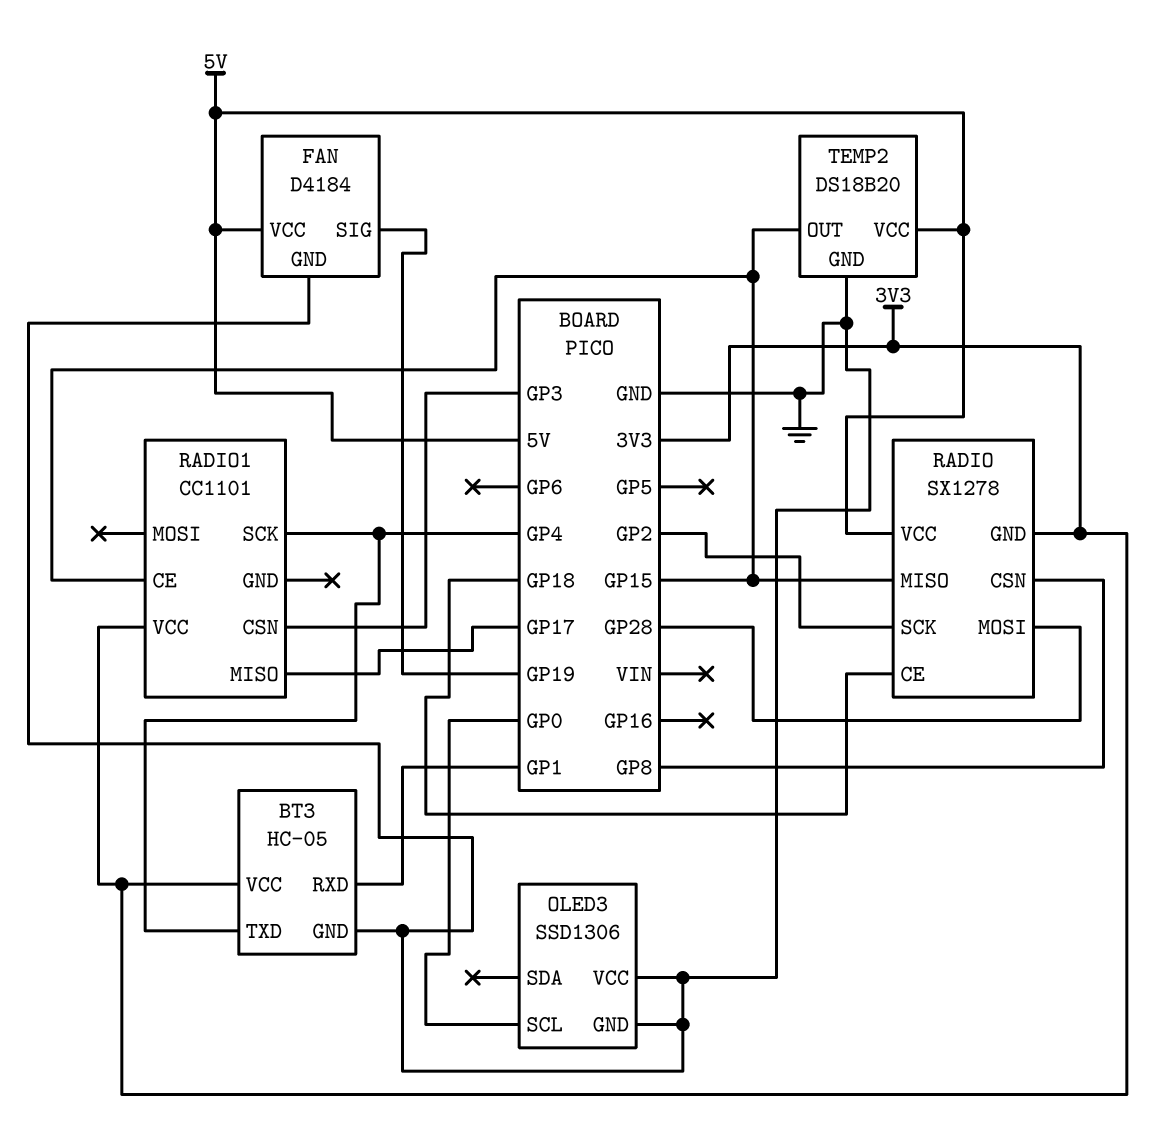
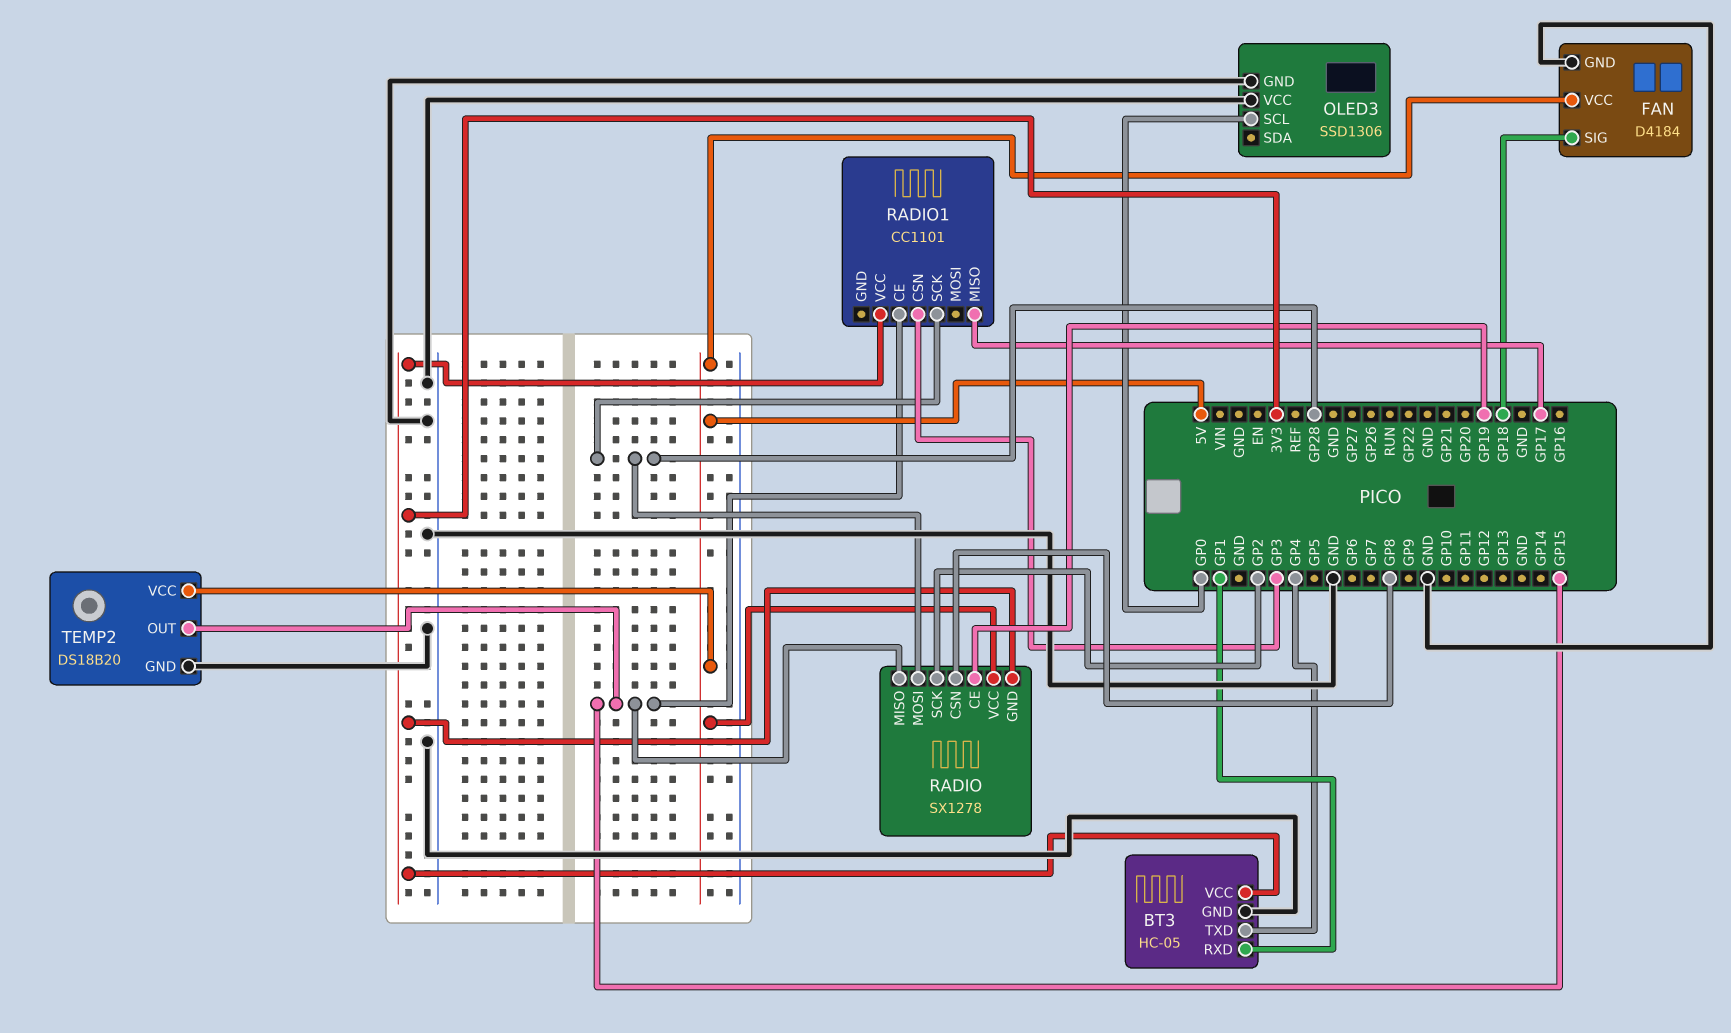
FAN pin SIG: GP19 -> GP18
RADIO pin CE: GP18 -> GP19
RADIO1 pin SCK: GP4 -> GP28

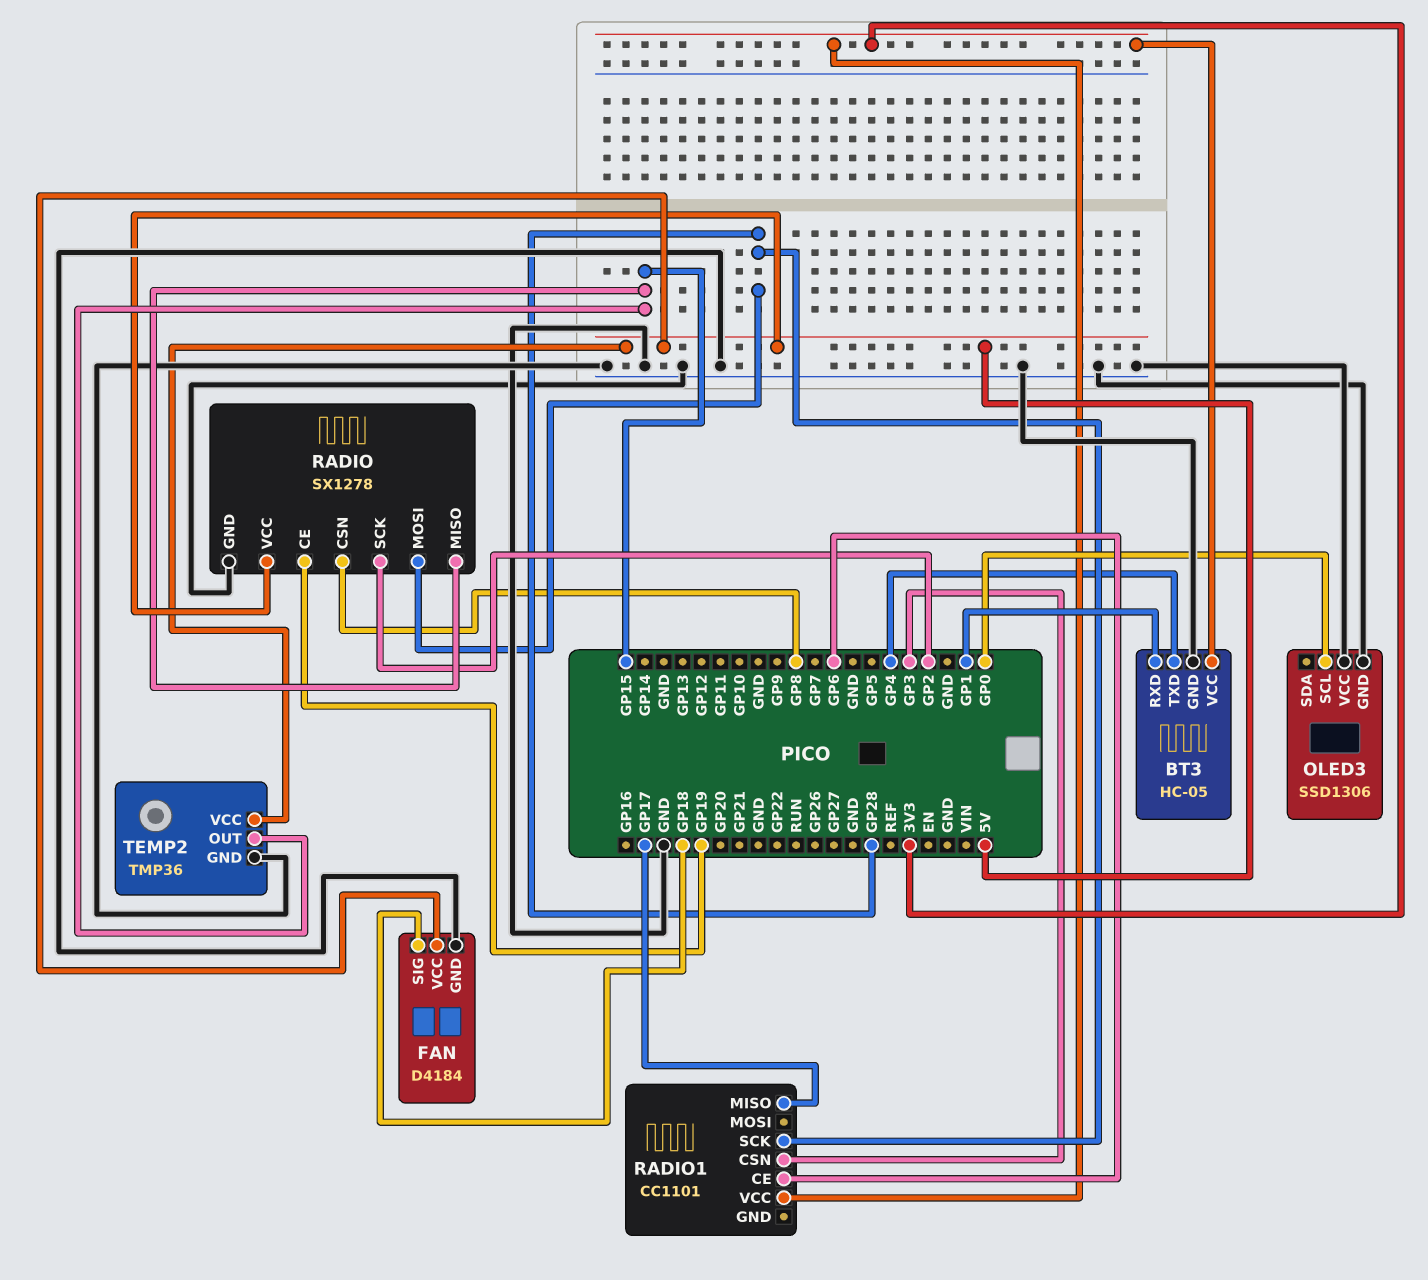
RADIO pin GND: 3V3 -> GND
RADIO1 pin CE: GP15 -> GP6
TEMP2: DS18B20 -> TMP36

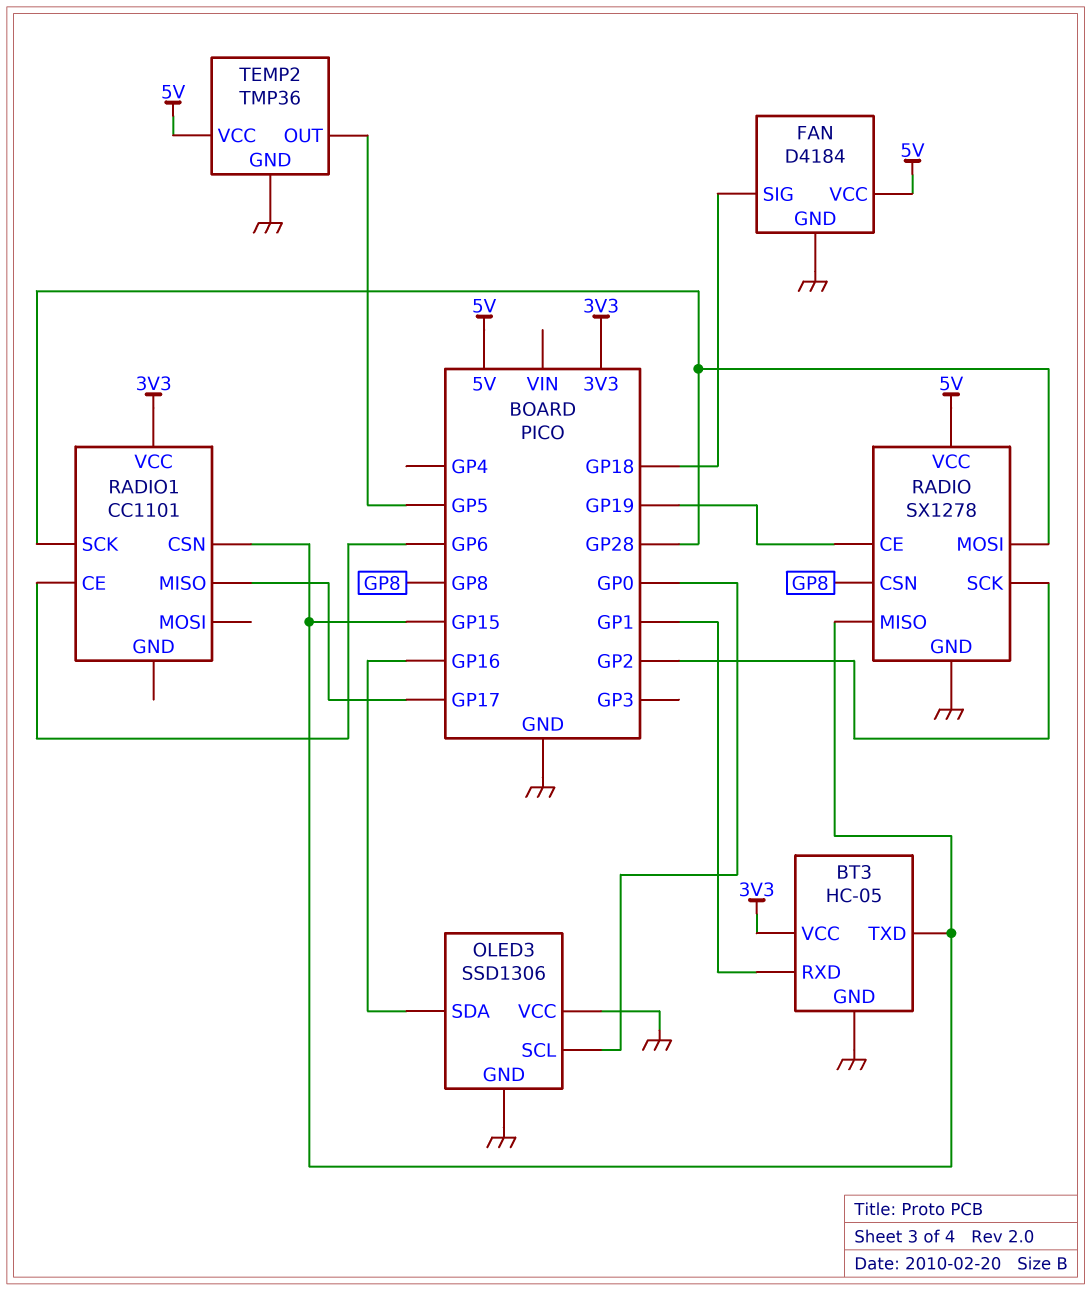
BT3 pin TXD: GP4 -> GP15
OLED3 pin SDA: none -> GP16
RADIO1 pin CSN: GP3 -> GP15
TEMP2 pin OUT: GP15 -> GP5

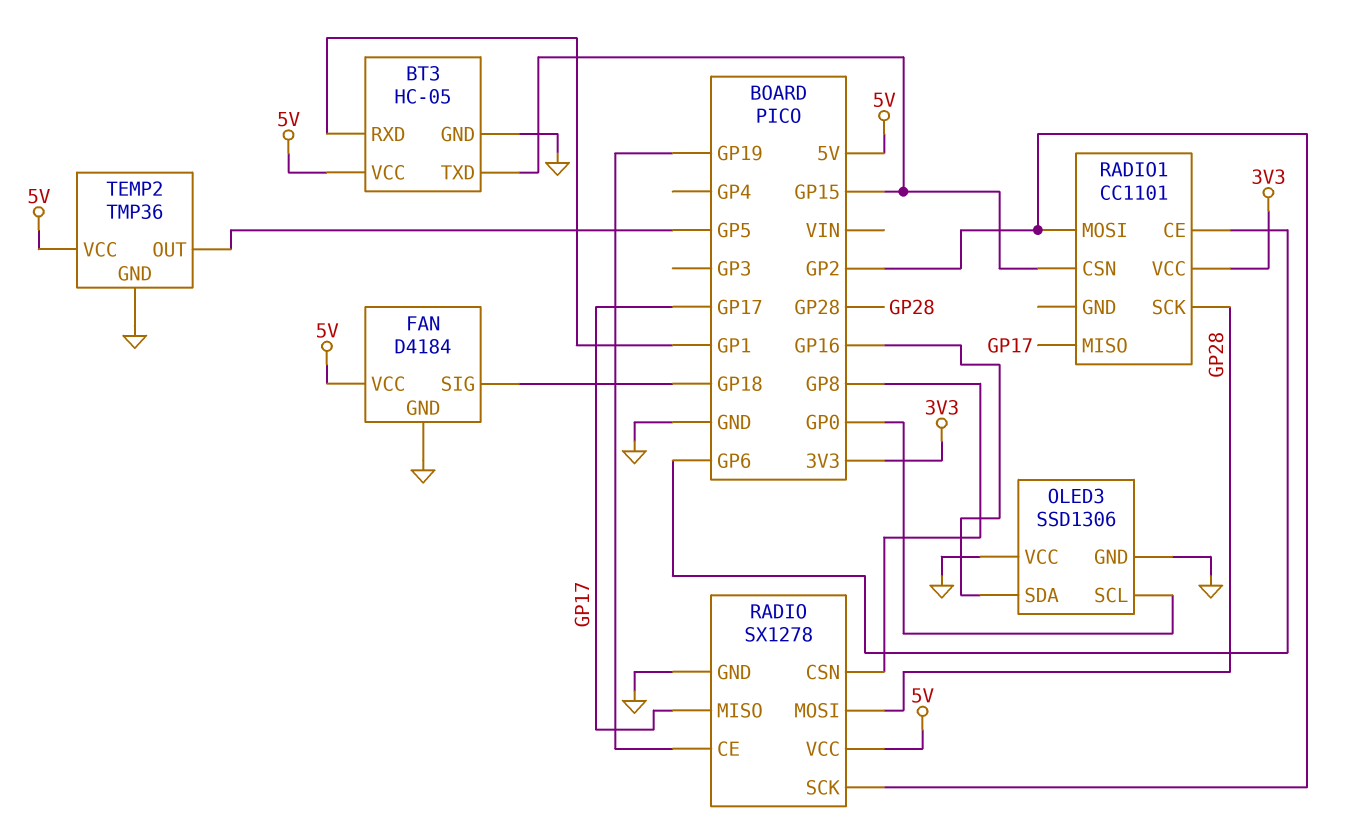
BT3 pin VCC: 3V3 -> 5V
RADIO pin MISO: GP15 -> GP17
RADIO1 pin MOSI: none -> GP2

